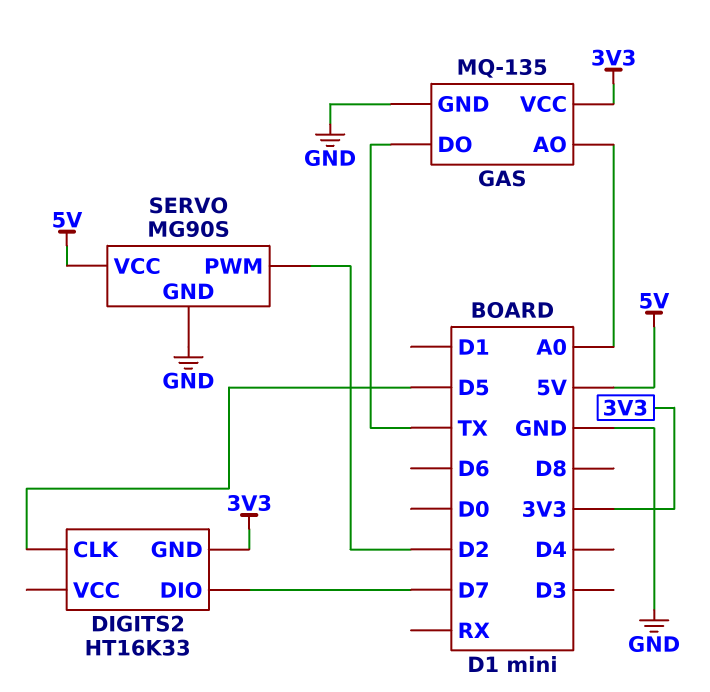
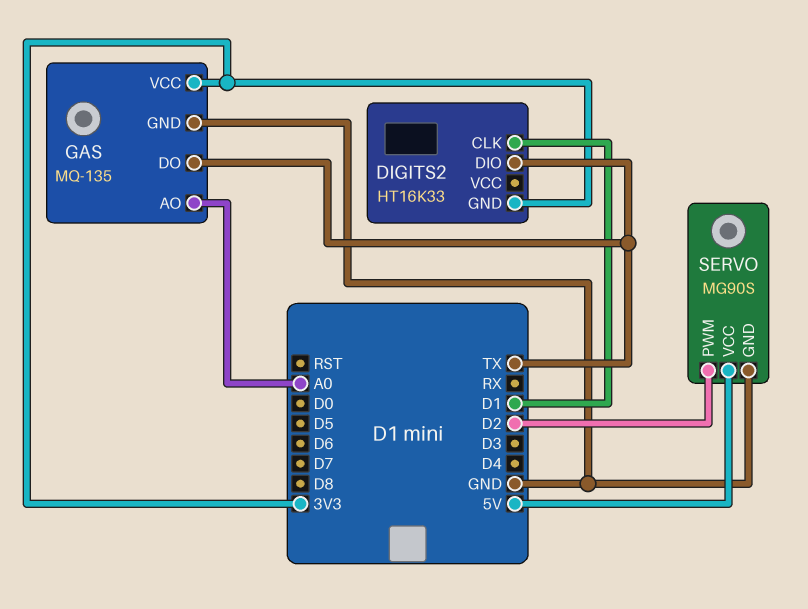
DIGITS2 pin CLK: D5 -> D1
DIGITS2 pin DIO: D7 -> TX

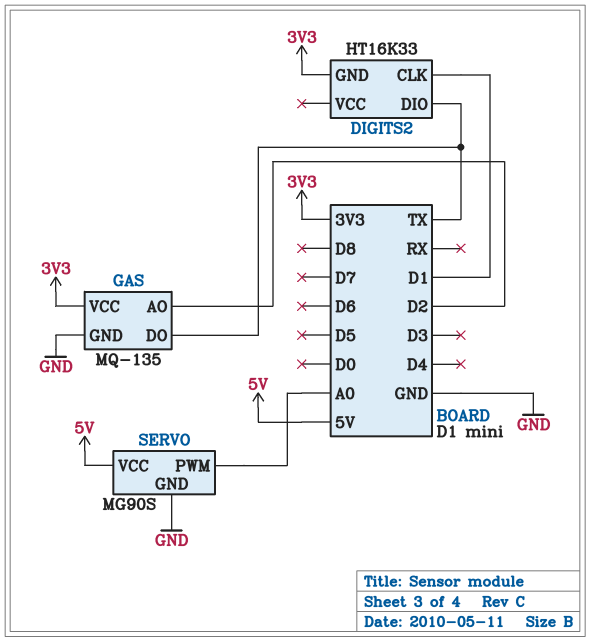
GAS pin AO: A0 -> D2
SERVO pin PWM: D2 -> A0

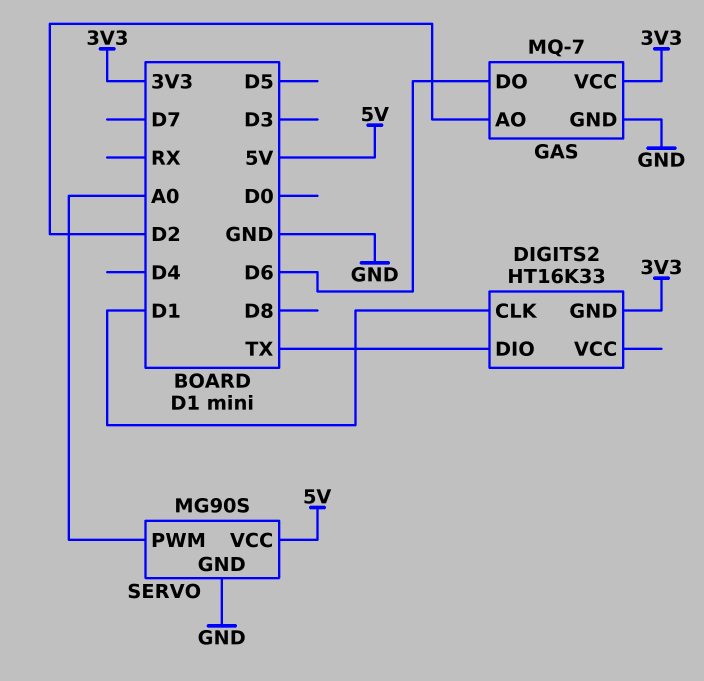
GAS: MQ-135 -> MQ-7
GAS pin DO: TX -> D6

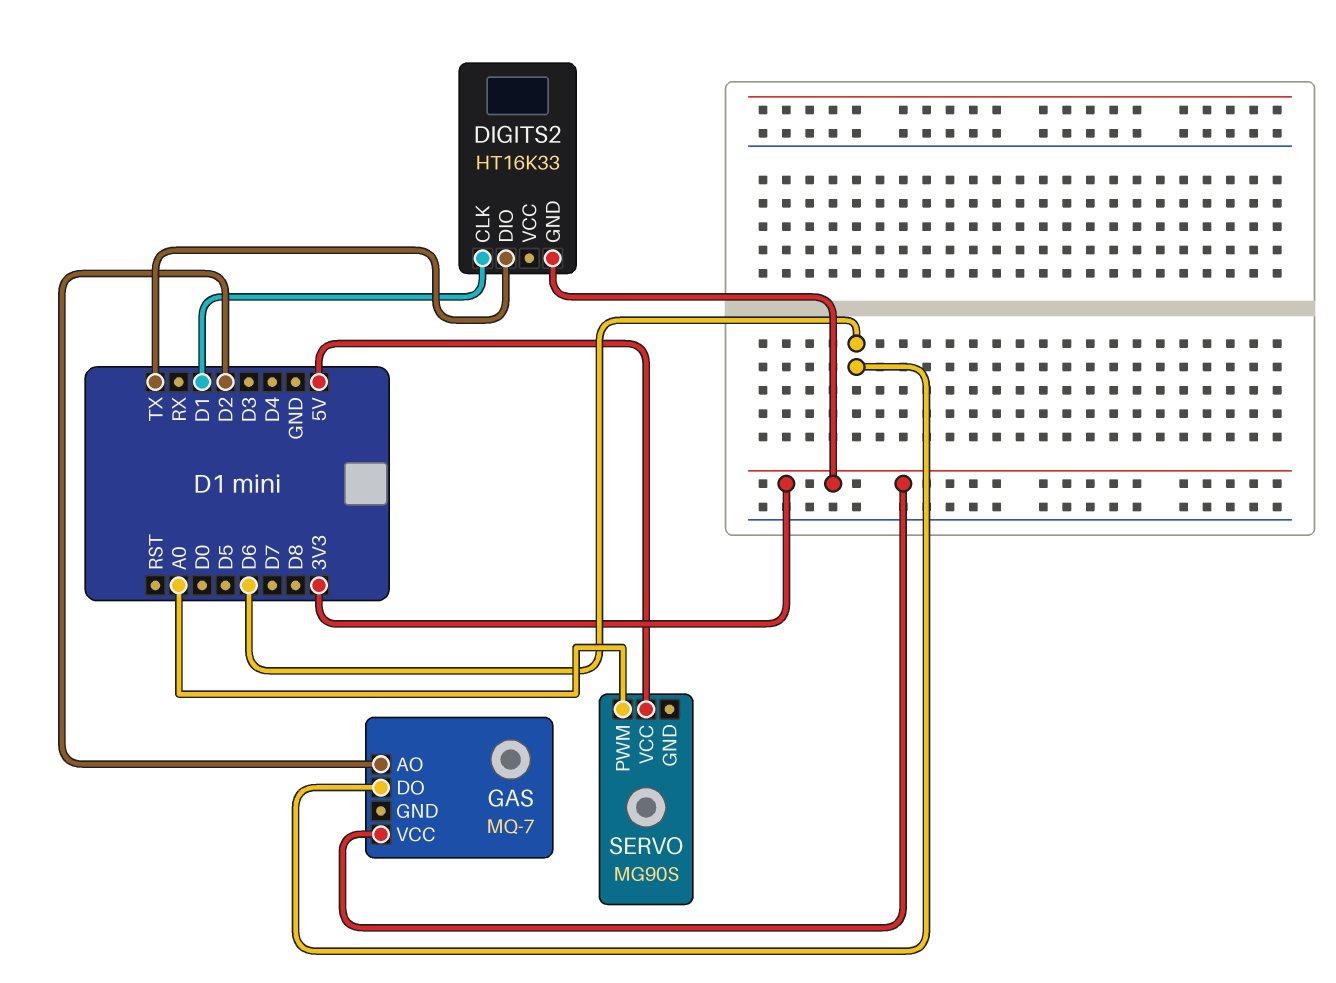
GAS pin GND: GND -> none
SERVO pin GND: GND -> none

